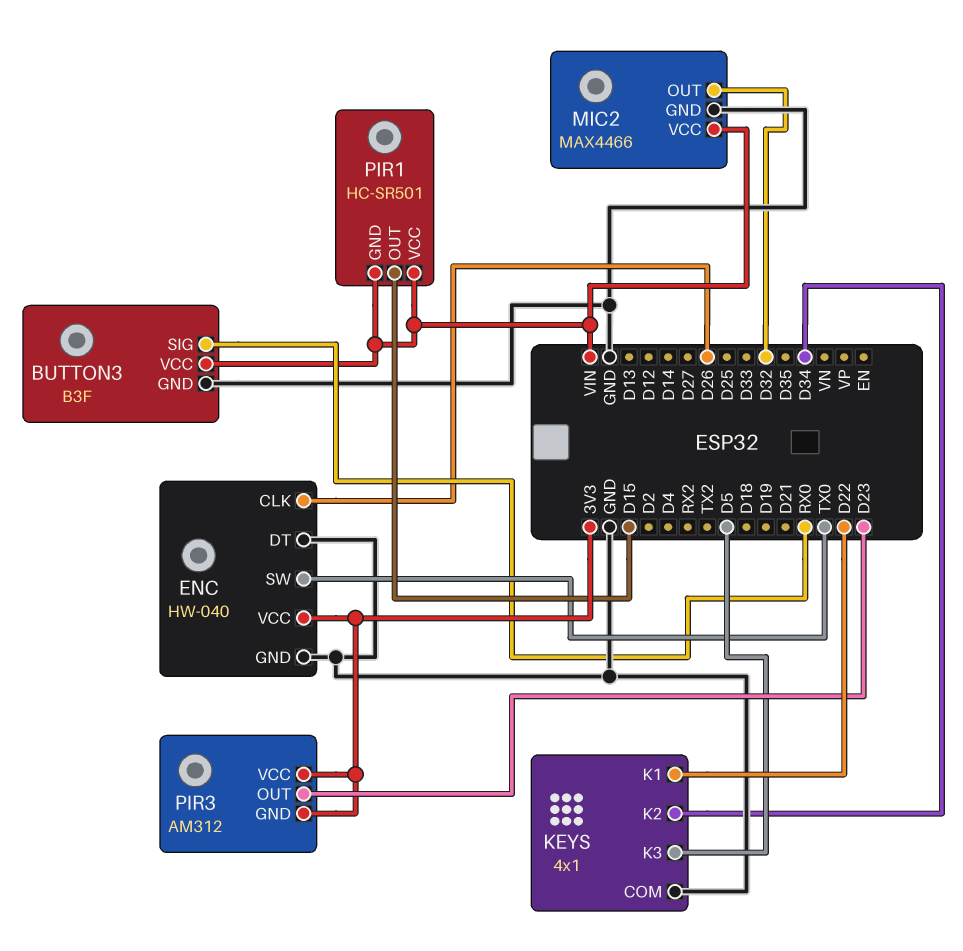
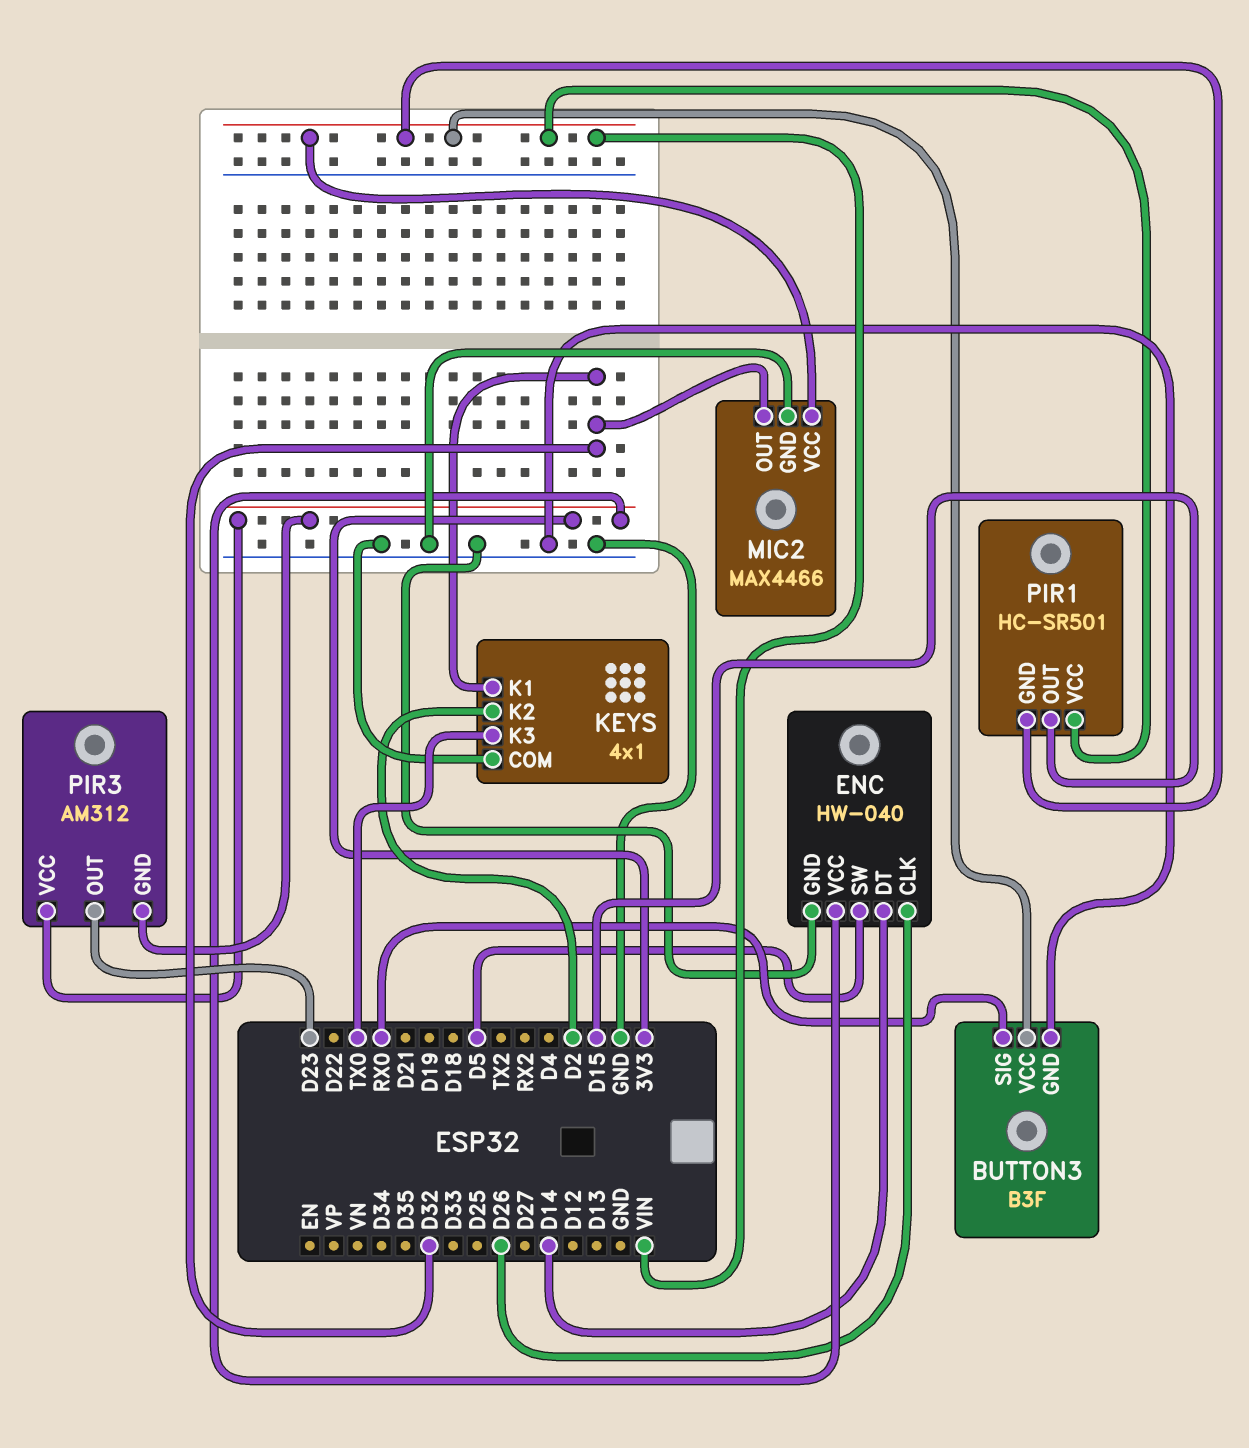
ENC pin DT: GND -> D14
ENC pin SW: TX0 -> D5
KEYS pin K1: D22 -> D32
KEYS pin K2: D34 -> D2
KEYS pin K3: D5 -> TX0

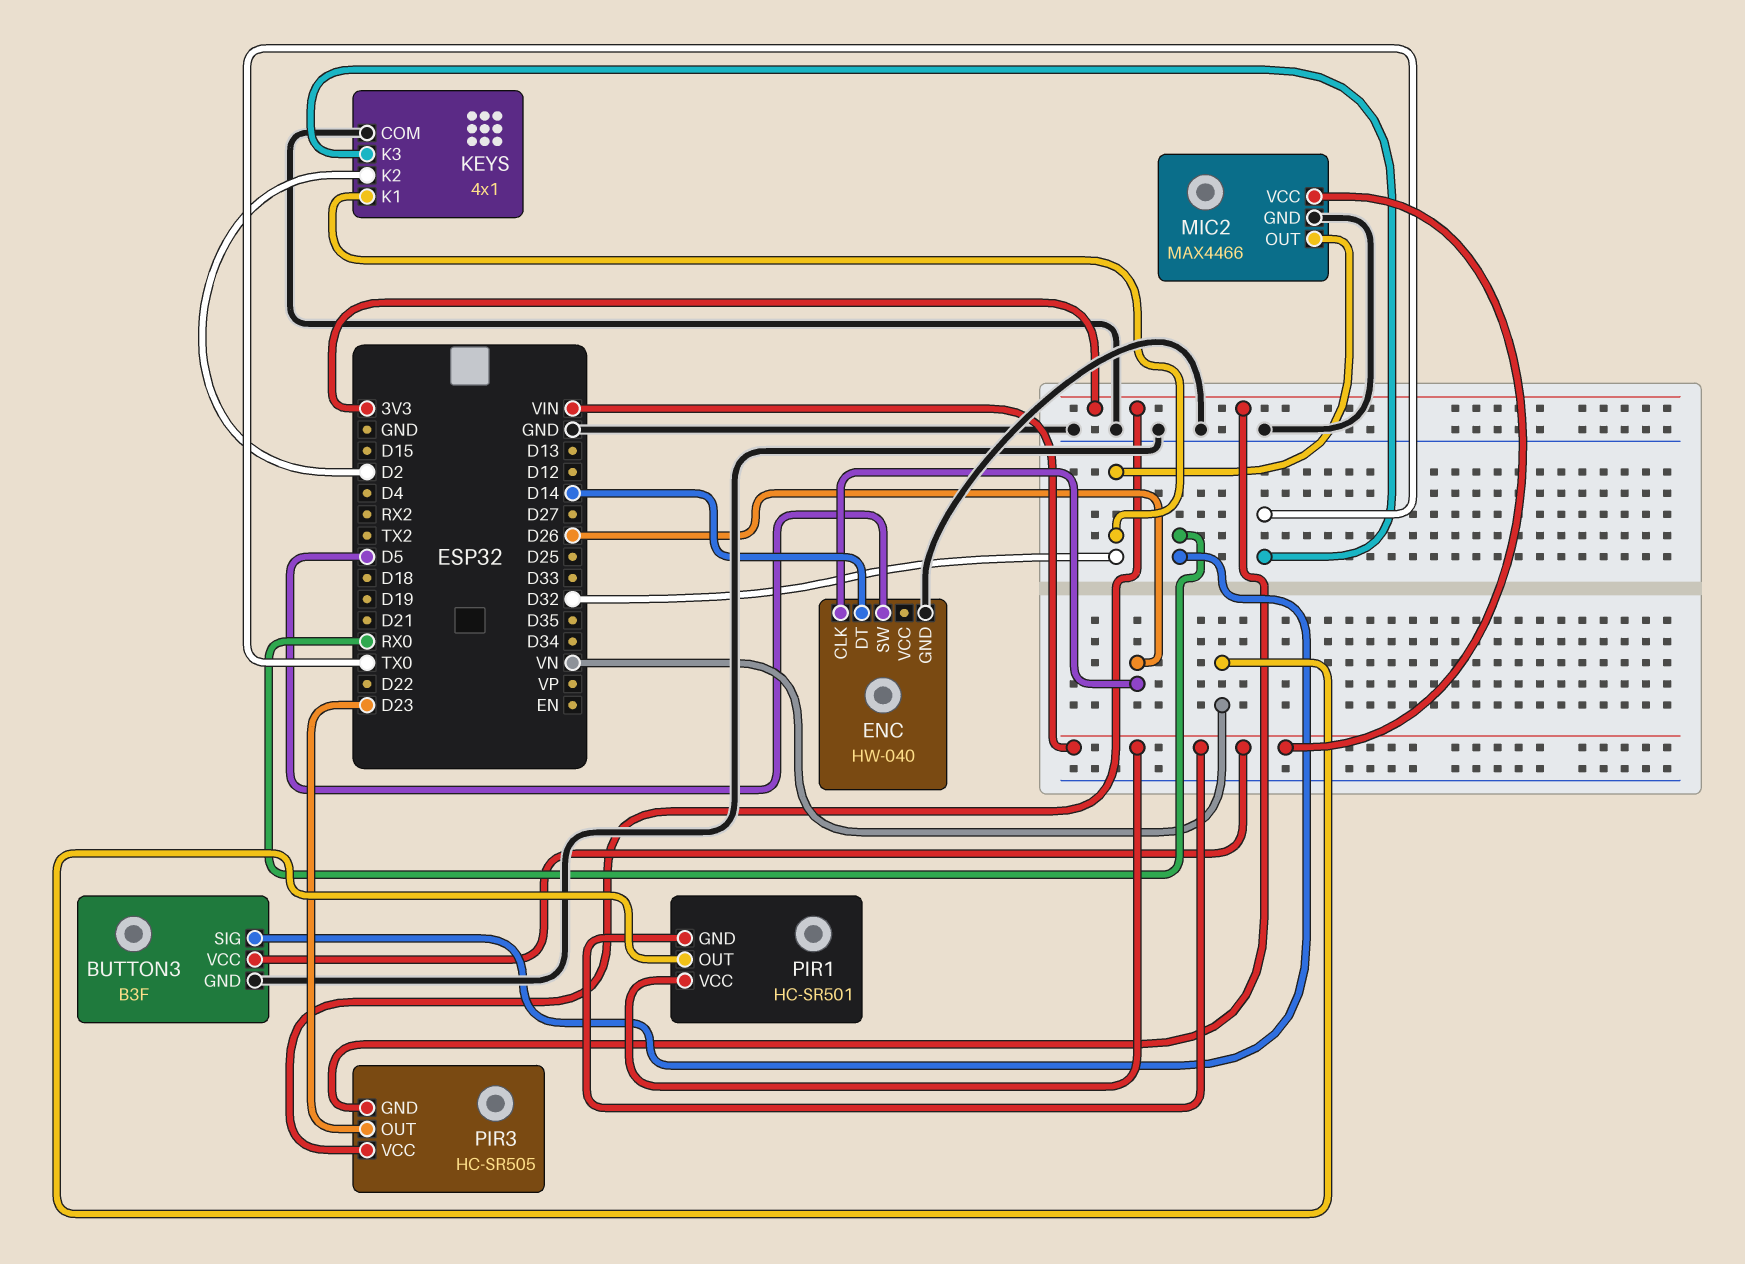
ENC pin VCC: 3V3 -> none
PIR1 pin OUT: D15 -> VN
PIR3: AM312 -> HC-SR505

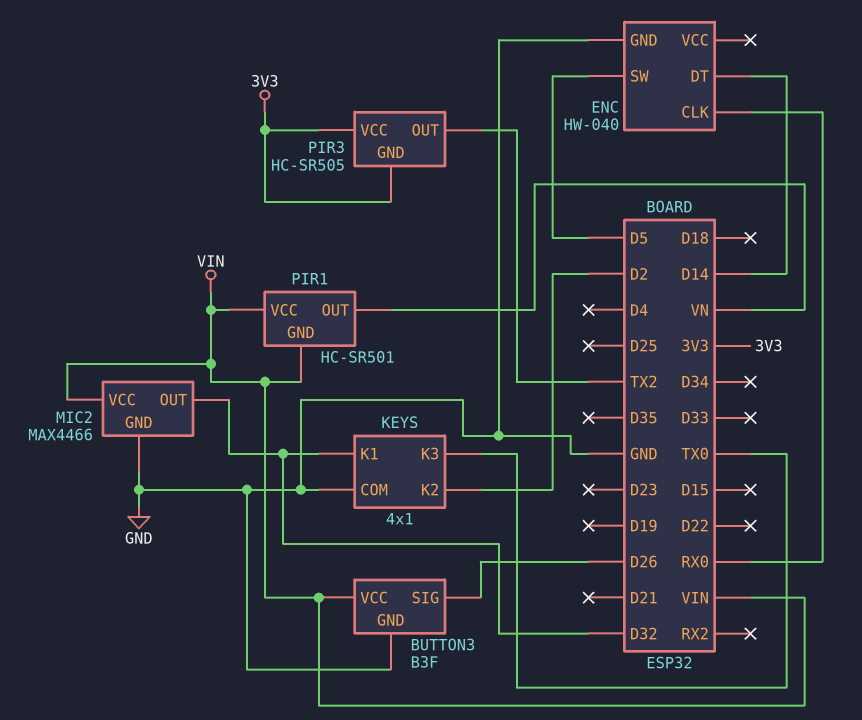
BUTTON3 pin SIG: RX0 -> D26
ENC pin CLK: D26 -> RX0
PIR3 pin OUT: D23 -> TX2

